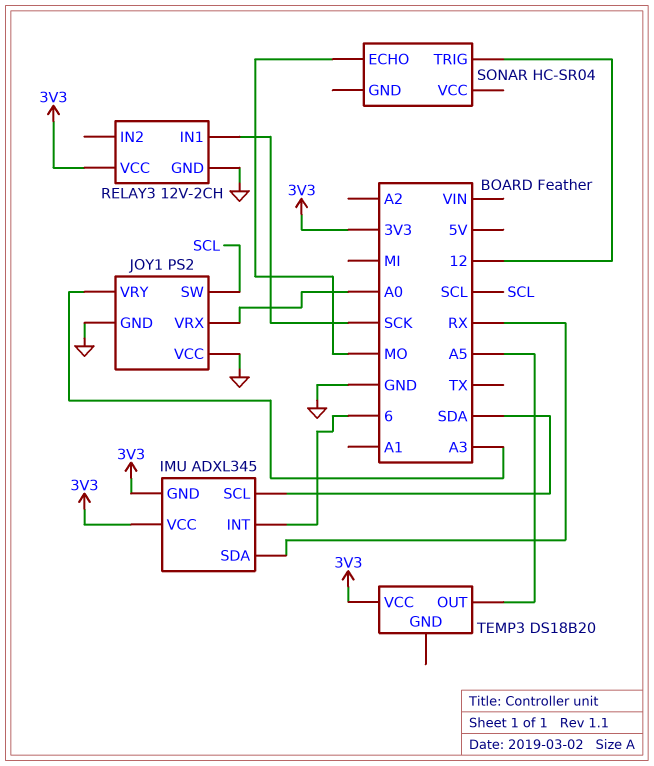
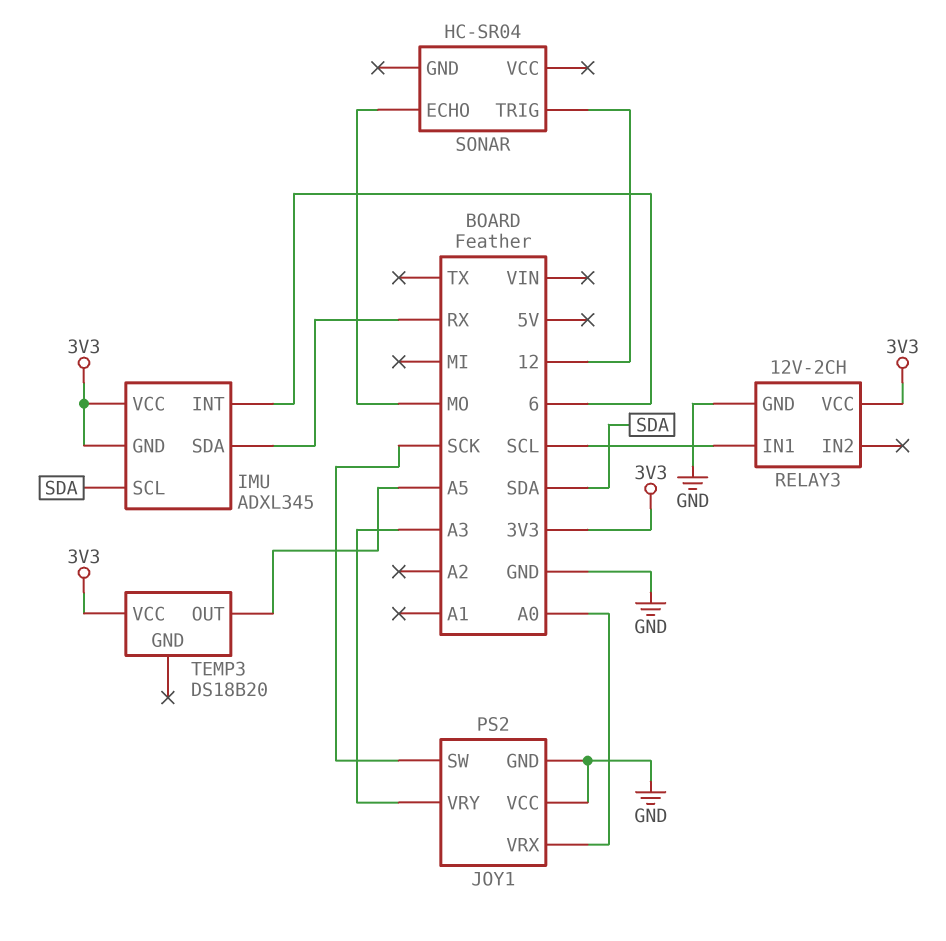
JOY1 pin SW: SCL -> SCK
RELAY3 pin IN1: SCK -> SCL

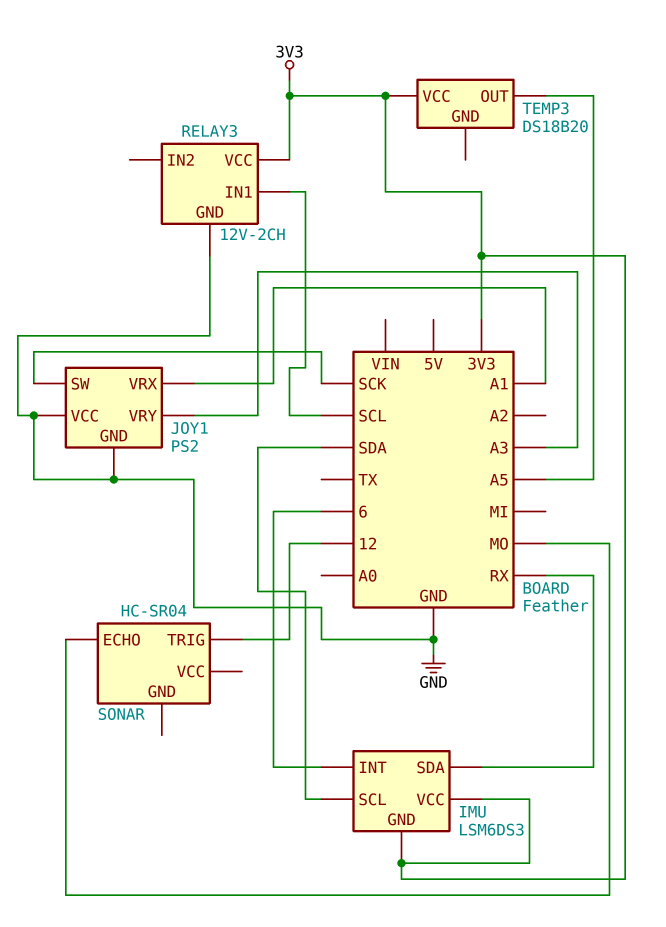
IMU: ADXL345 -> LSM6DS3
JOY1 pin VRX: A0 -> A1

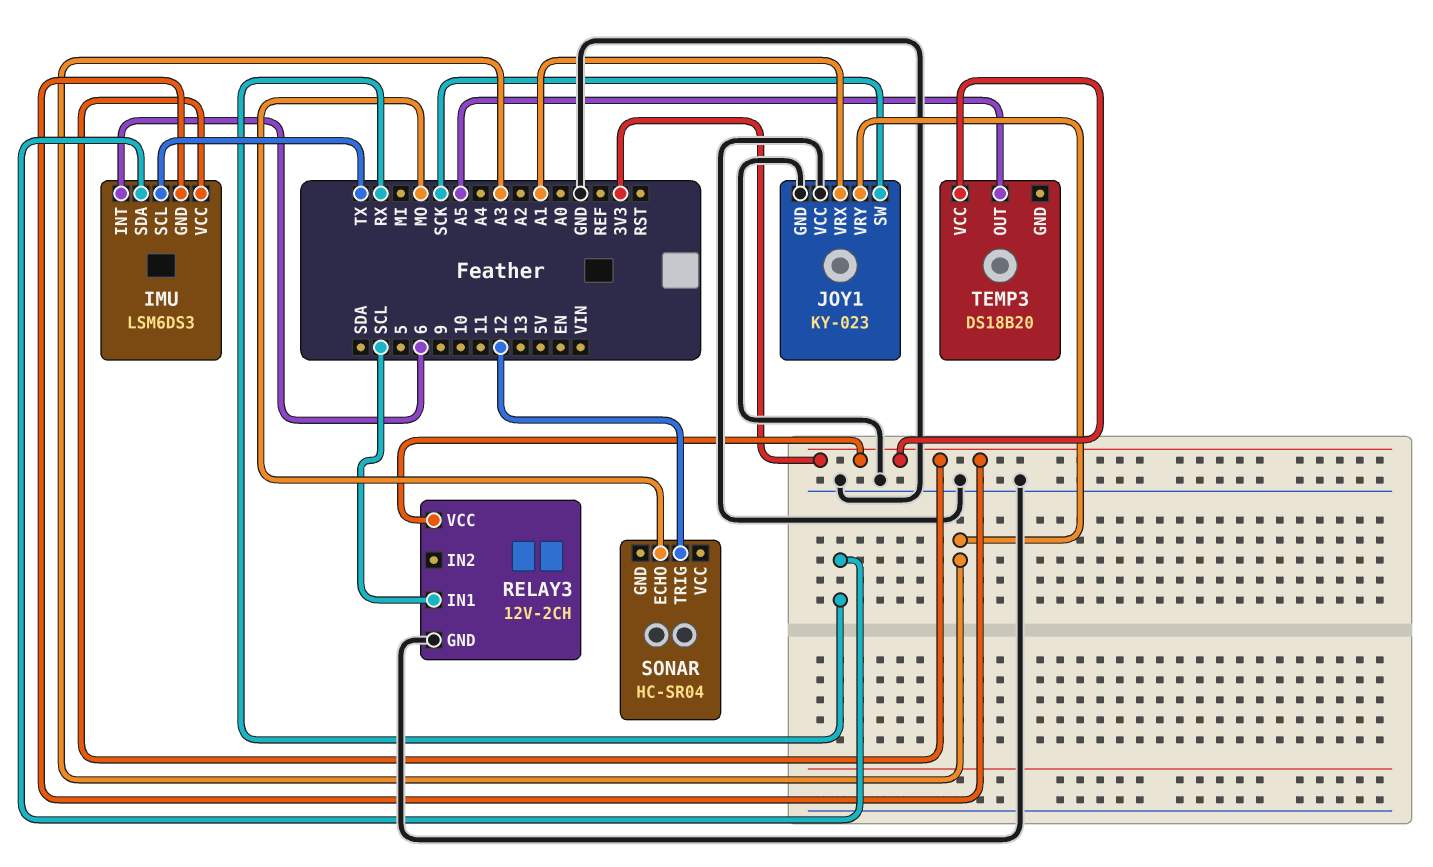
IMU pin SCL: SDA -> TX
JOY1: PS2 -> KY-023

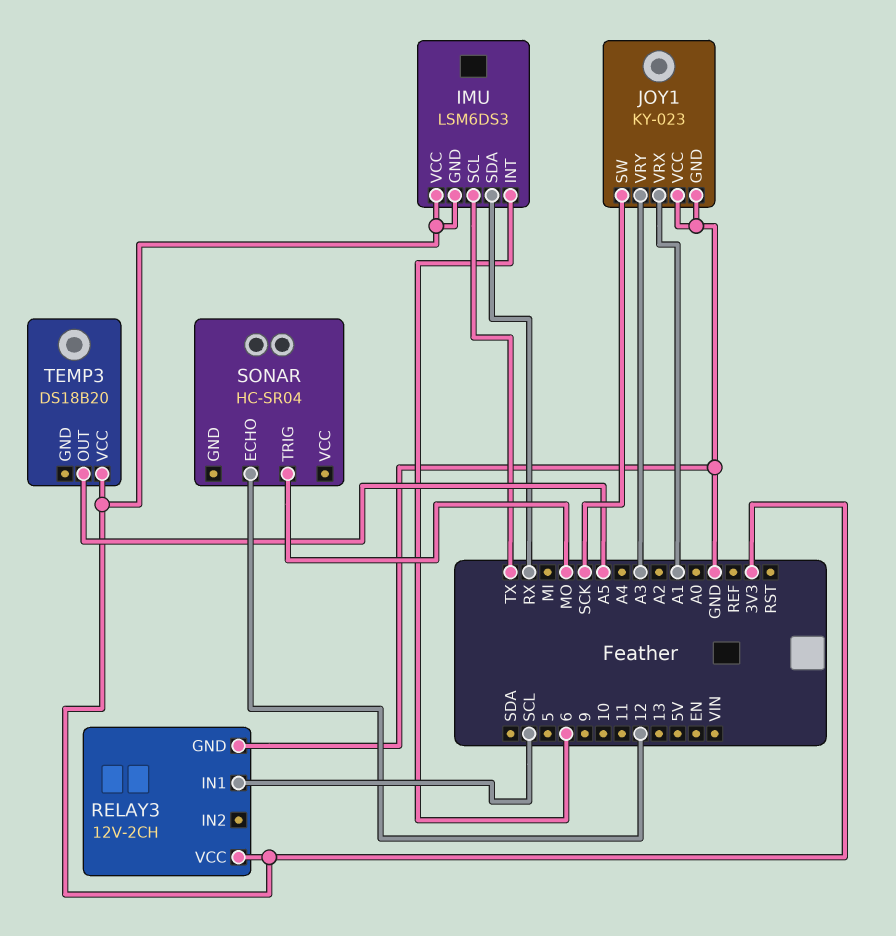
SONAR pin ECHO: MO -> 12
SONAR pin TRIG: 12 -> MO

